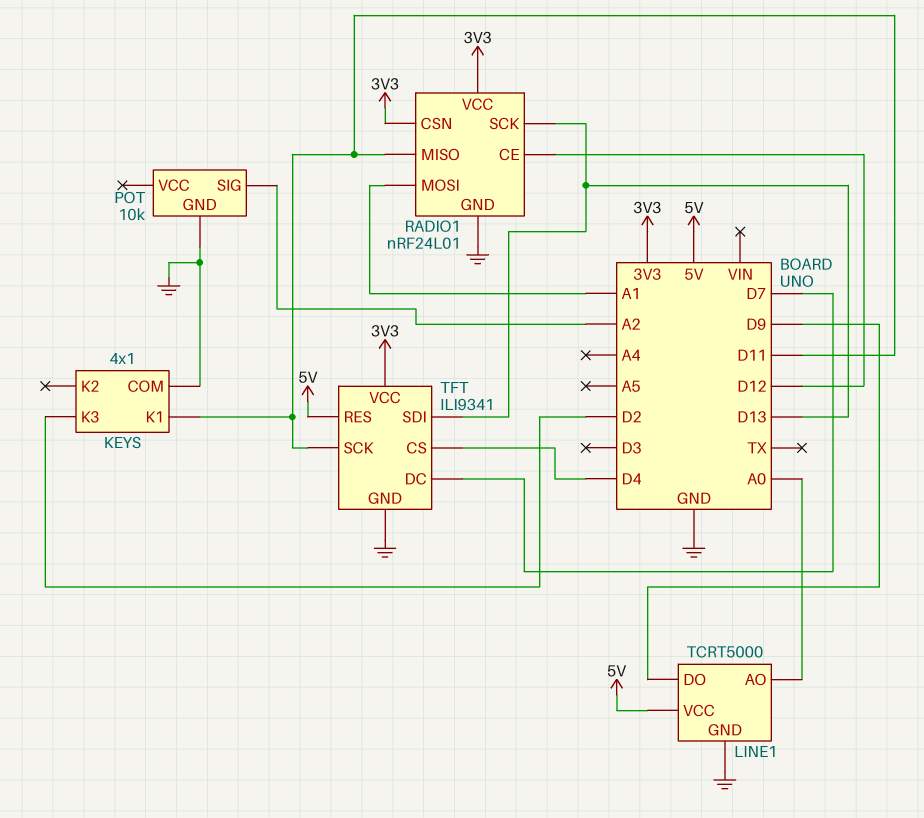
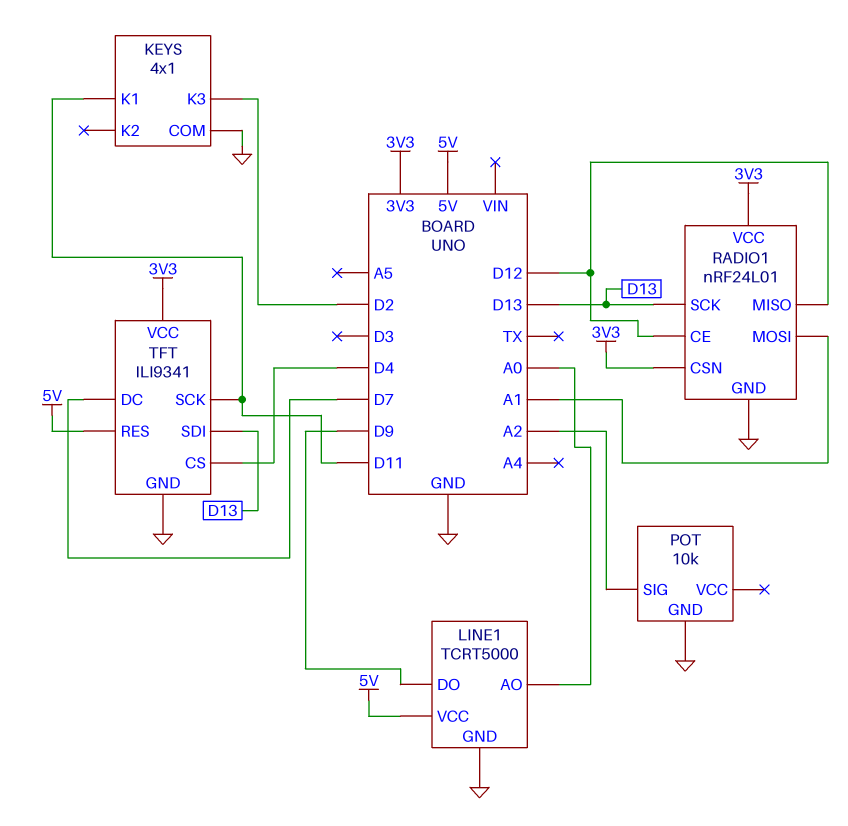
RADIO1 pin MISO: D11 -> D12

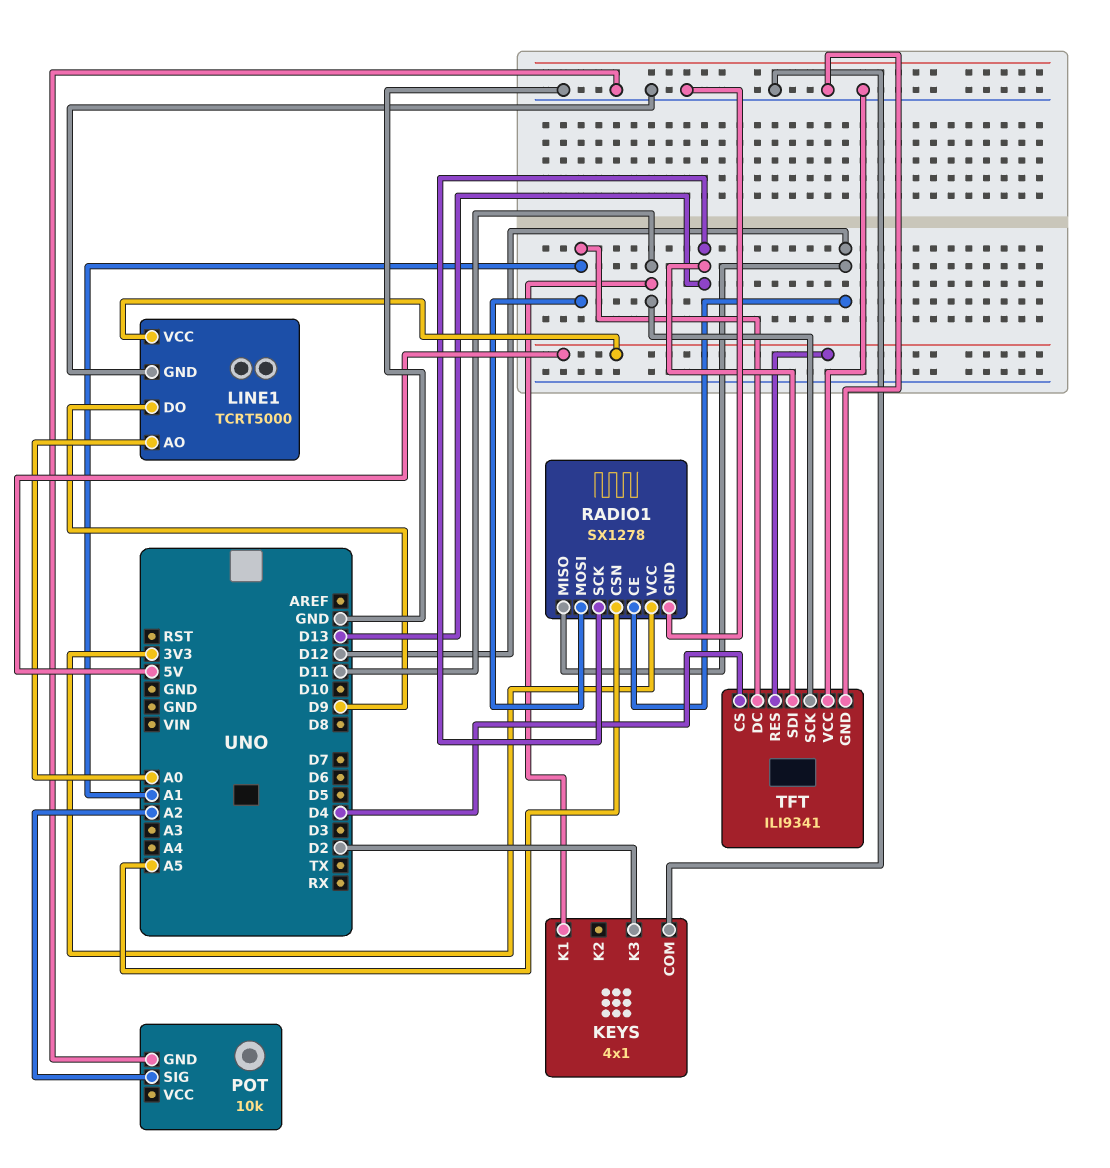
RADIO1: nRF24L01 -> SX1278
RADIO1 pin CSN: 3V3 -> A5
TFT pin DC: D7 -> A1
TFT pin VCC: 3V3 -> GND

